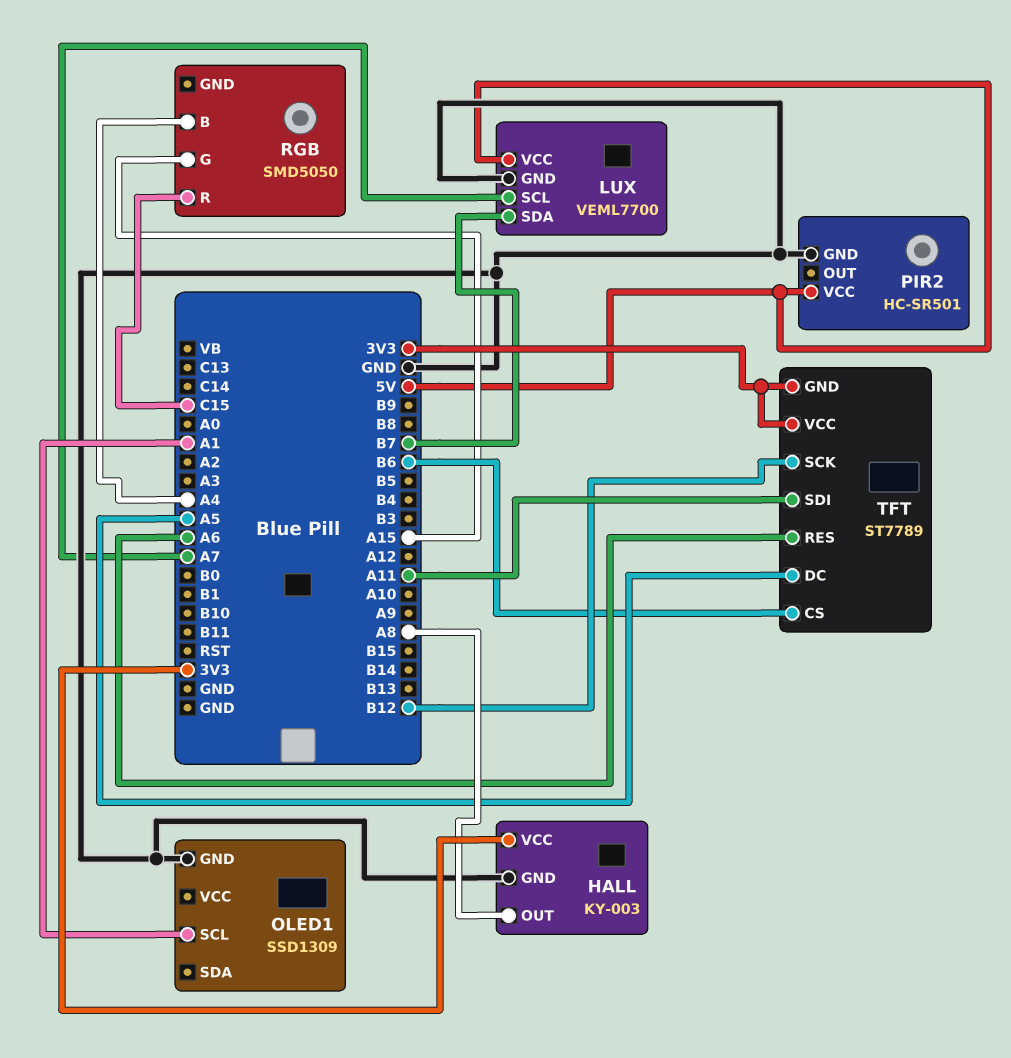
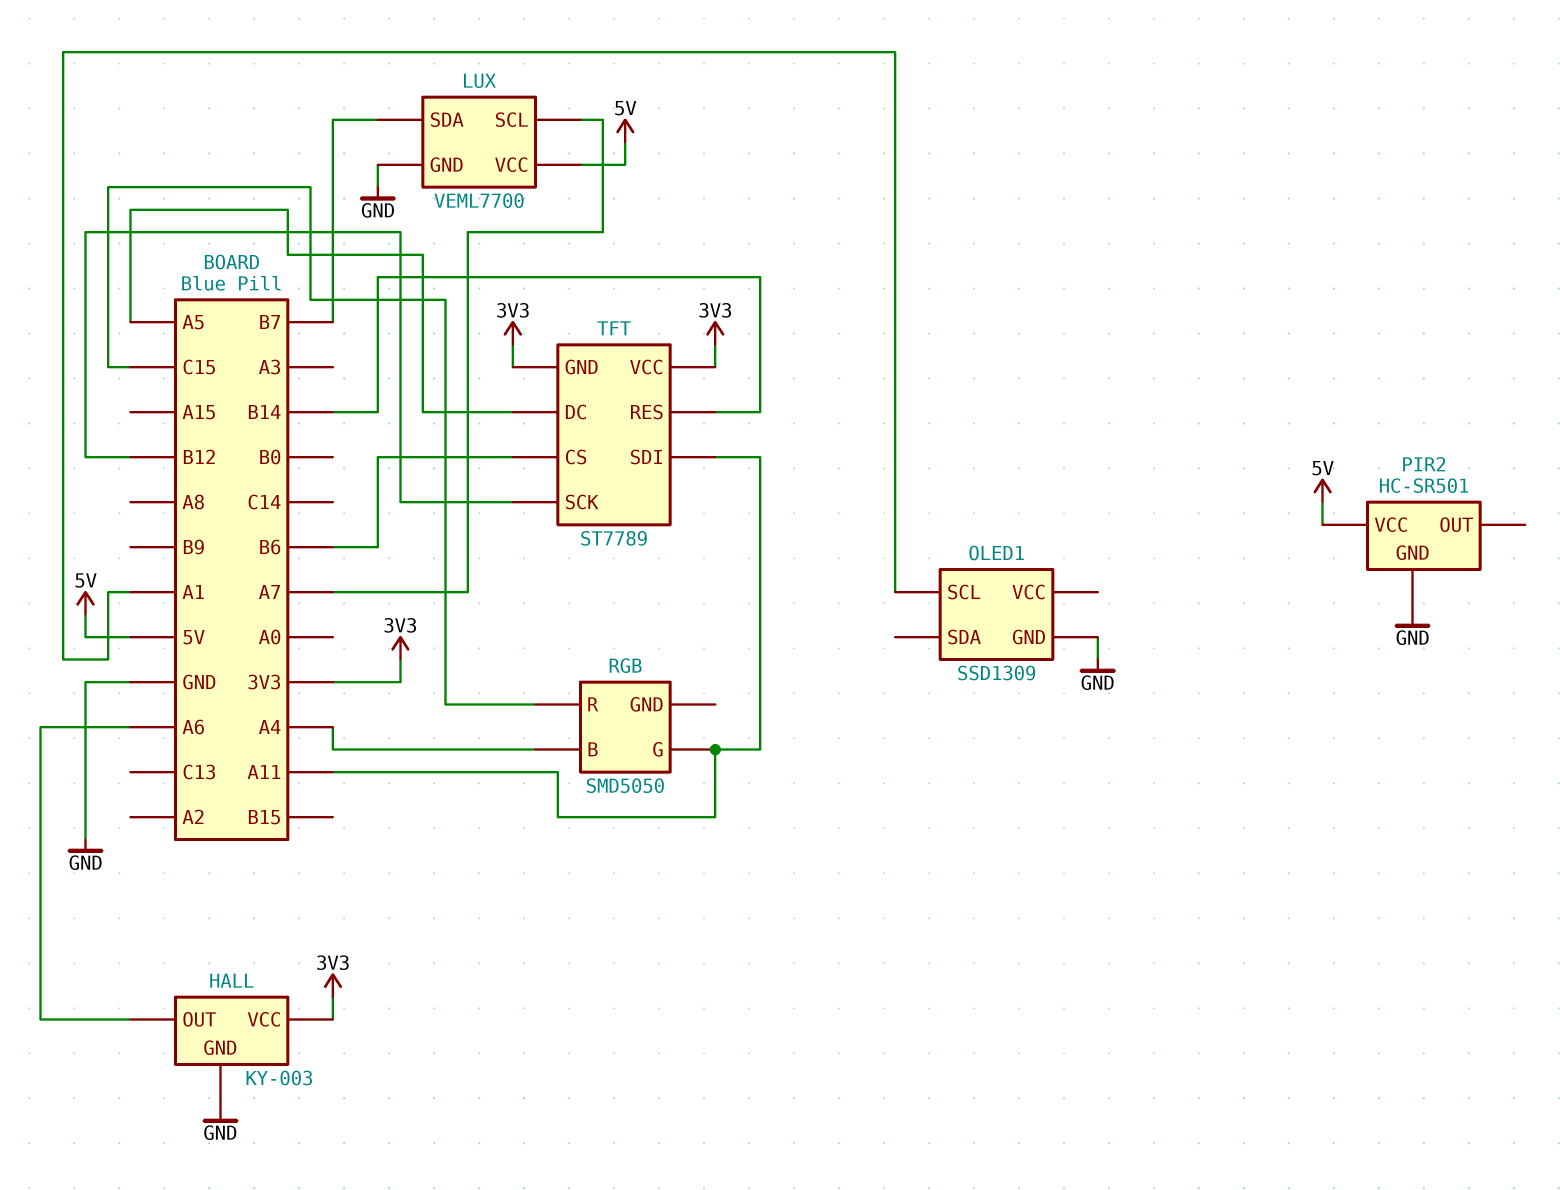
HALL pin OUT: A8 -> A6
RGB pin G: A15 -> A11
TFT pin RES: A6 -> B14

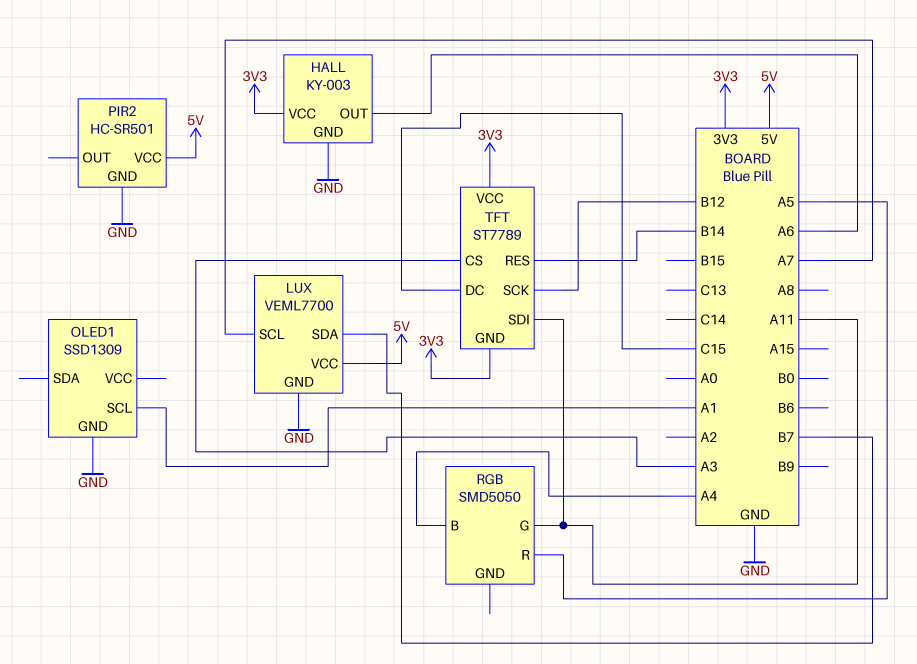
RGB pin R: C15 -> A5
TFT pin CS: B6 -> A3
TFT pin DC: A5 -> C15

